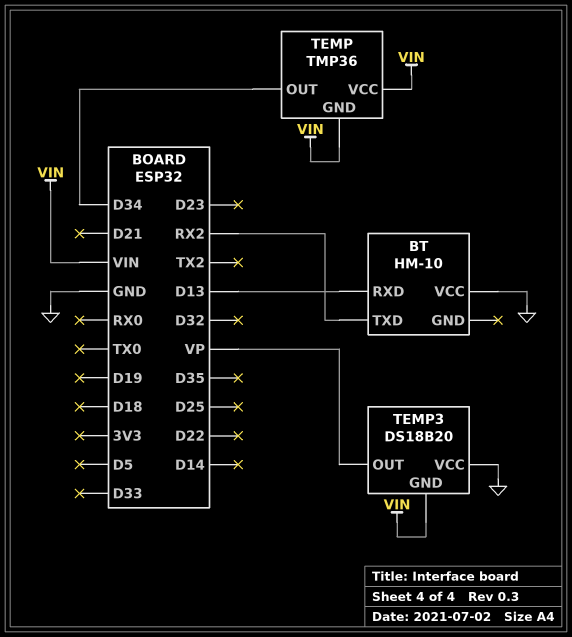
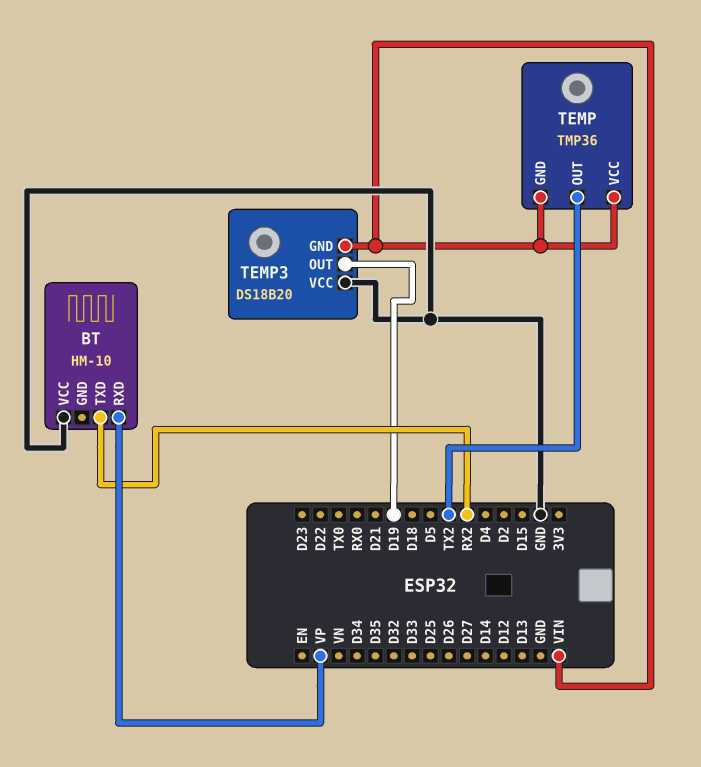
BT pin RXD: D13 -> VP
TEMP pin OUT: D34 -> TX2
TEMP3 pin OUT: VP -> D19

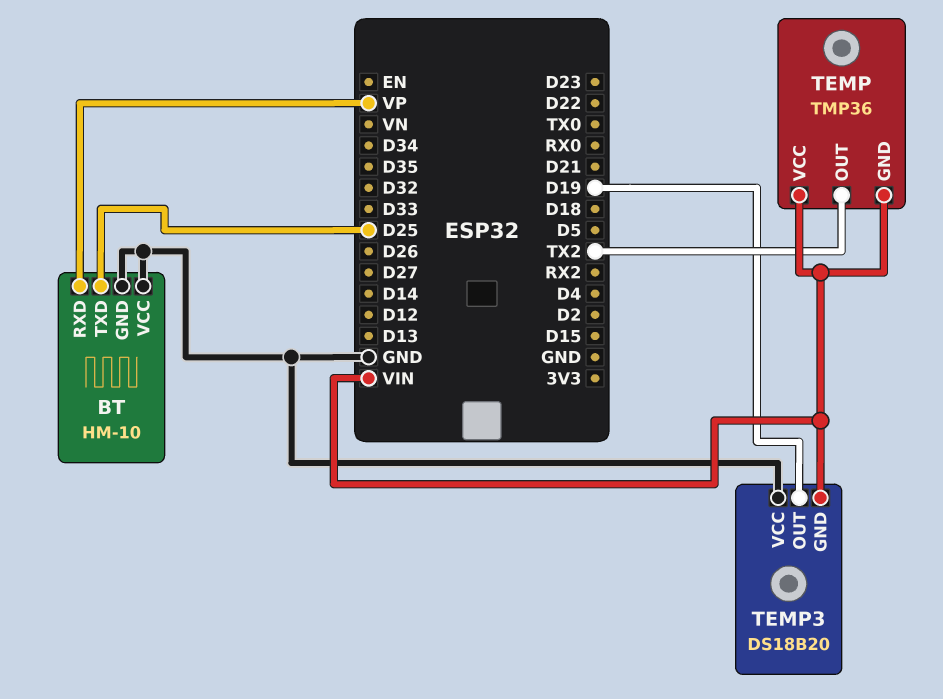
BT pin GND: none -> GND
BT pin TXD: RX2 -> D25

